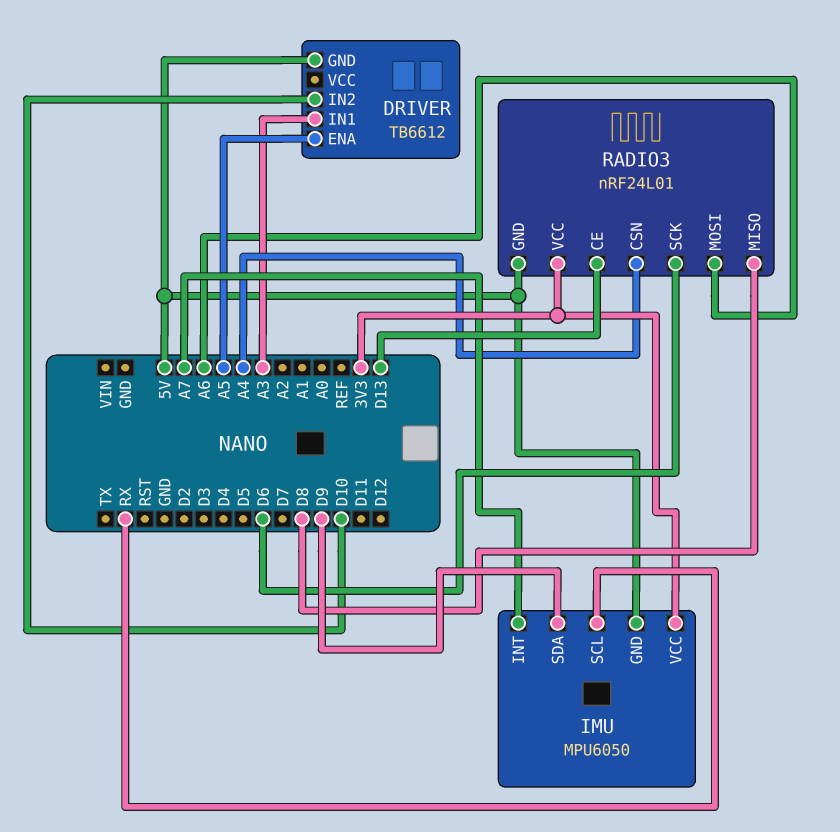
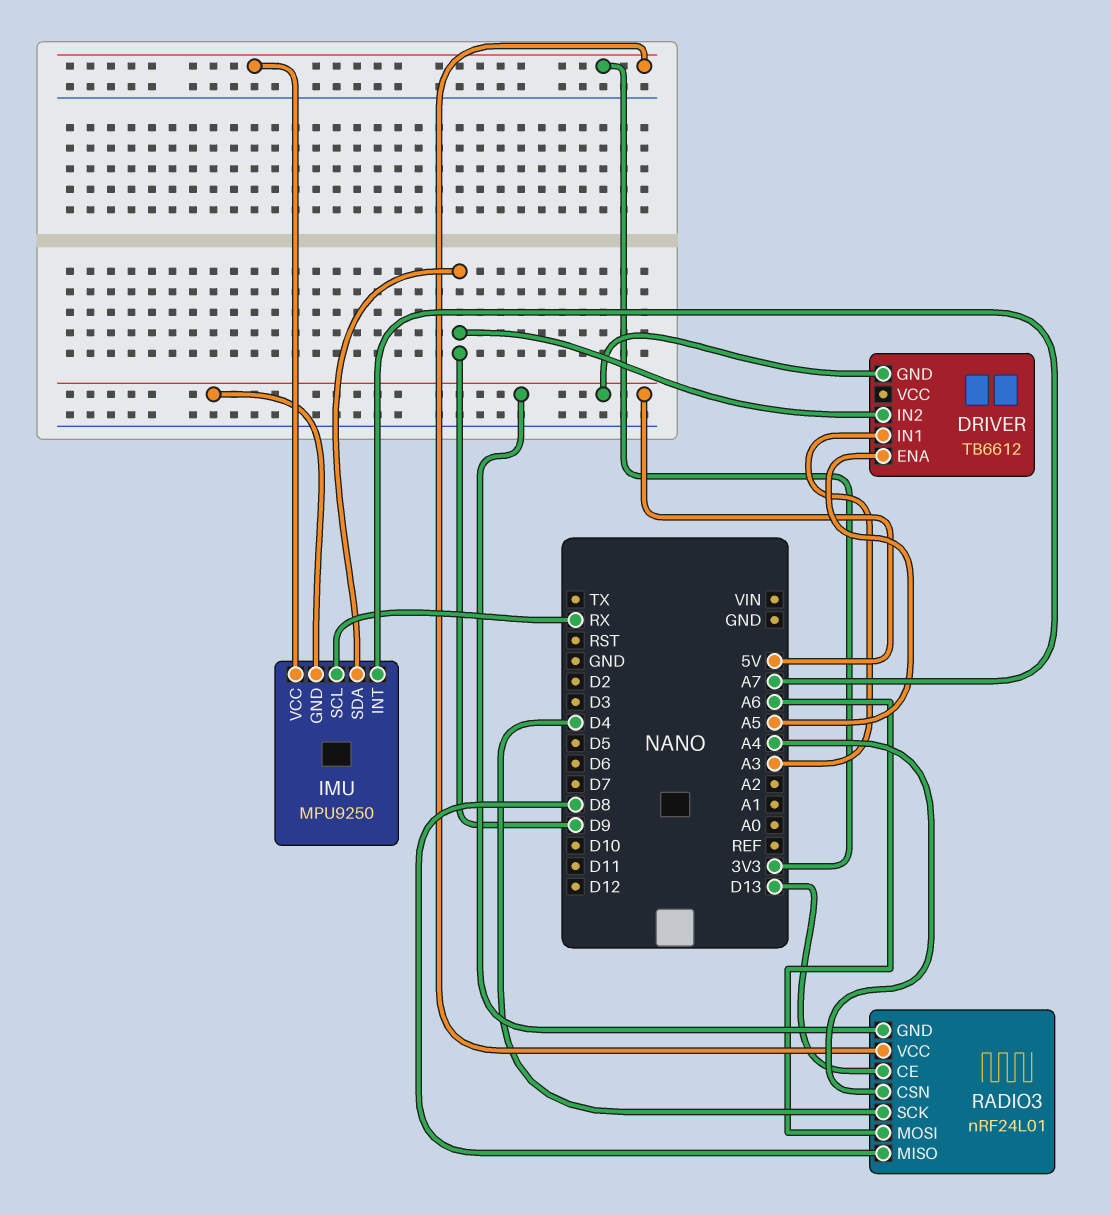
DRIVER pin IN2: D10 -> D9
IMU: MPU6050 -> MPU9250
RADIO3 pin SCK: D6 -> D4

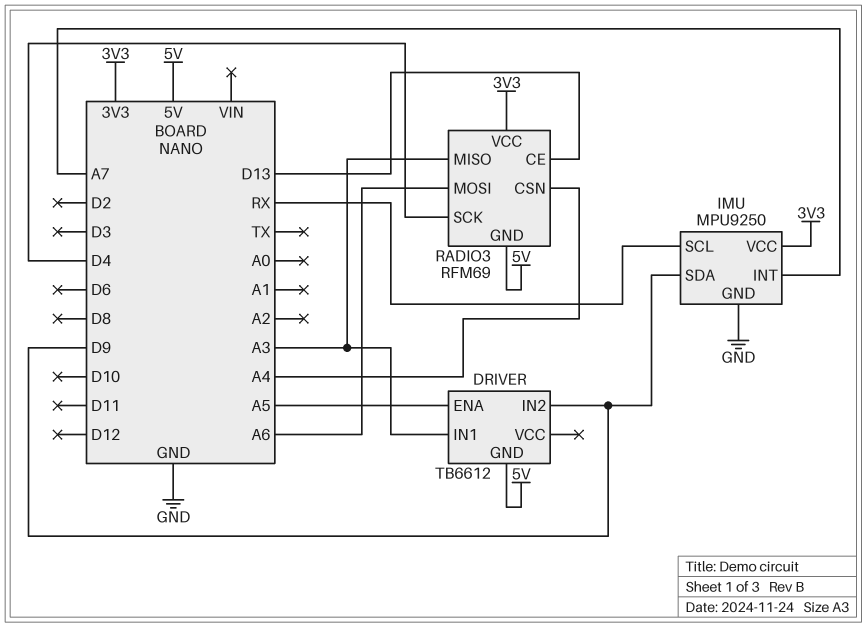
IMU pin GND: 5V -> GND
RADIO3: nRF24L01 -> RFM69
RADIO3 pin MISO: D8 -> A3

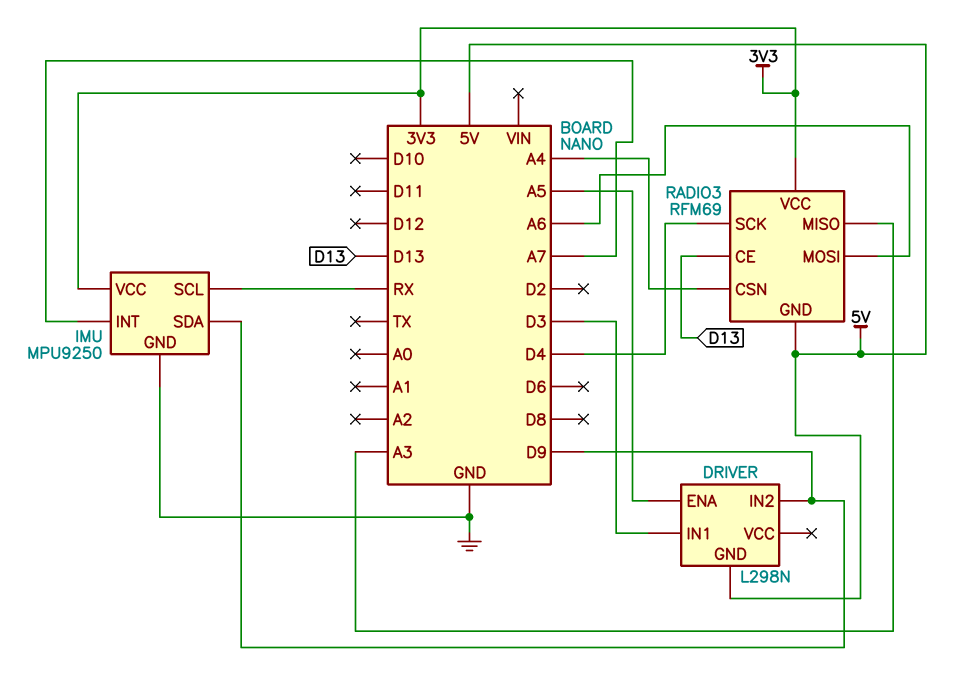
DRIVER: TB6612 -> L298N
DRIVER pin IN1: A3 -> D3

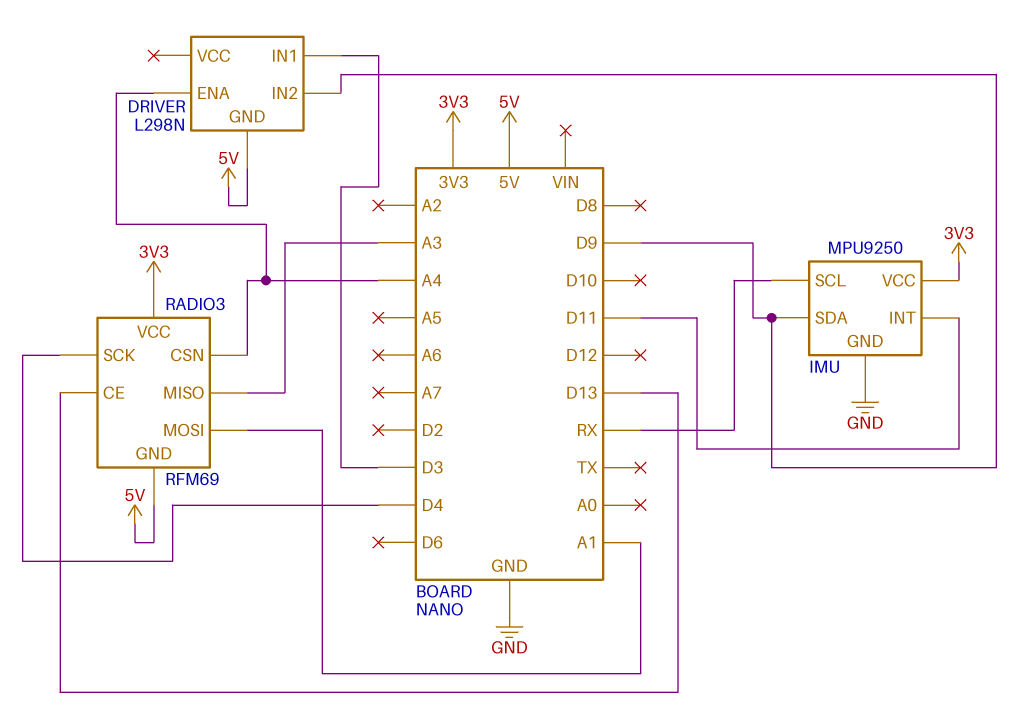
DRIVER pin ENA: A5 -> A4
IMU pin INT: A7 -> D11
RADIO3 pin MOSI: A6 -> A1

